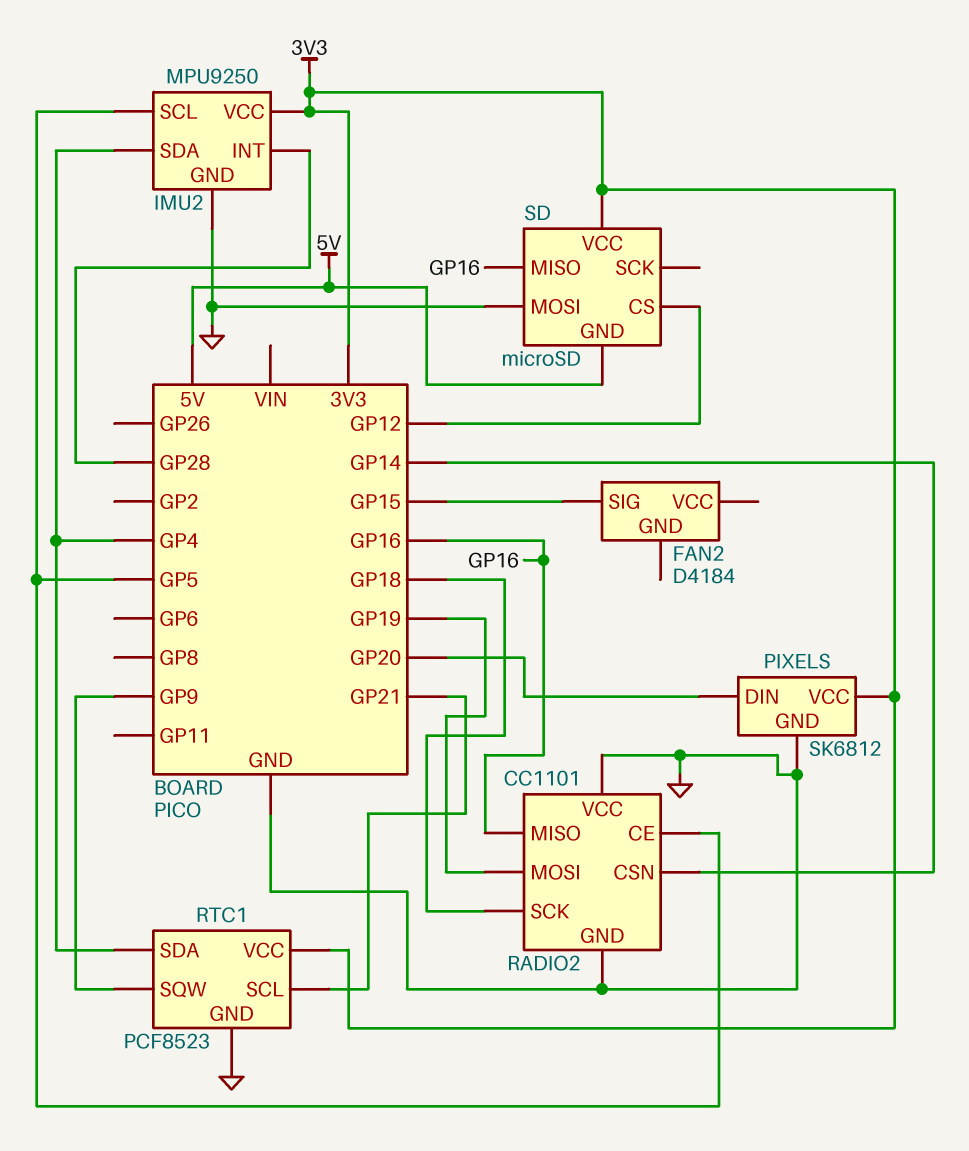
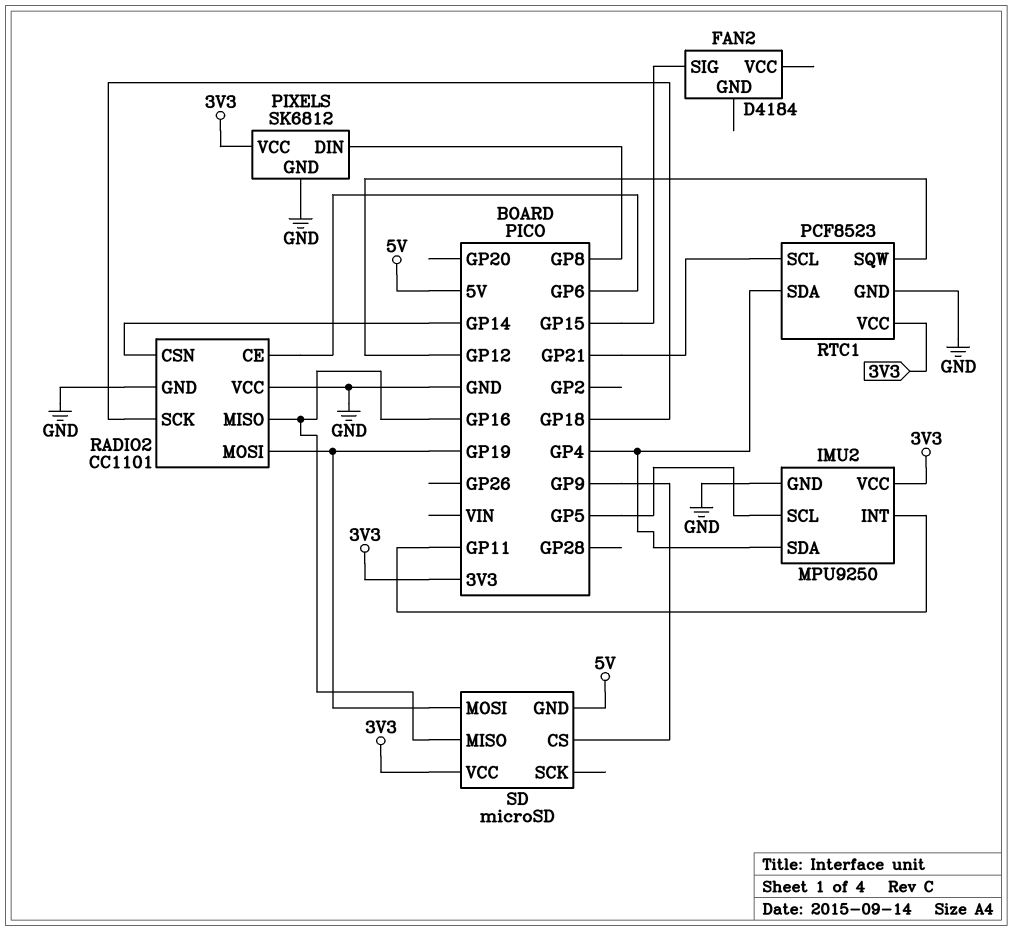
IMU2 pin INT: GP28 -> GP11
PIXELS pin DIN: GP20 -> GP8
RADIO2 pin CE: GP5 -> GP6
RTC1 pin SQW: GP9 -> GP12
SD pin CS: GP12 -> GP9
SD pin MOSI: GND -> GP19

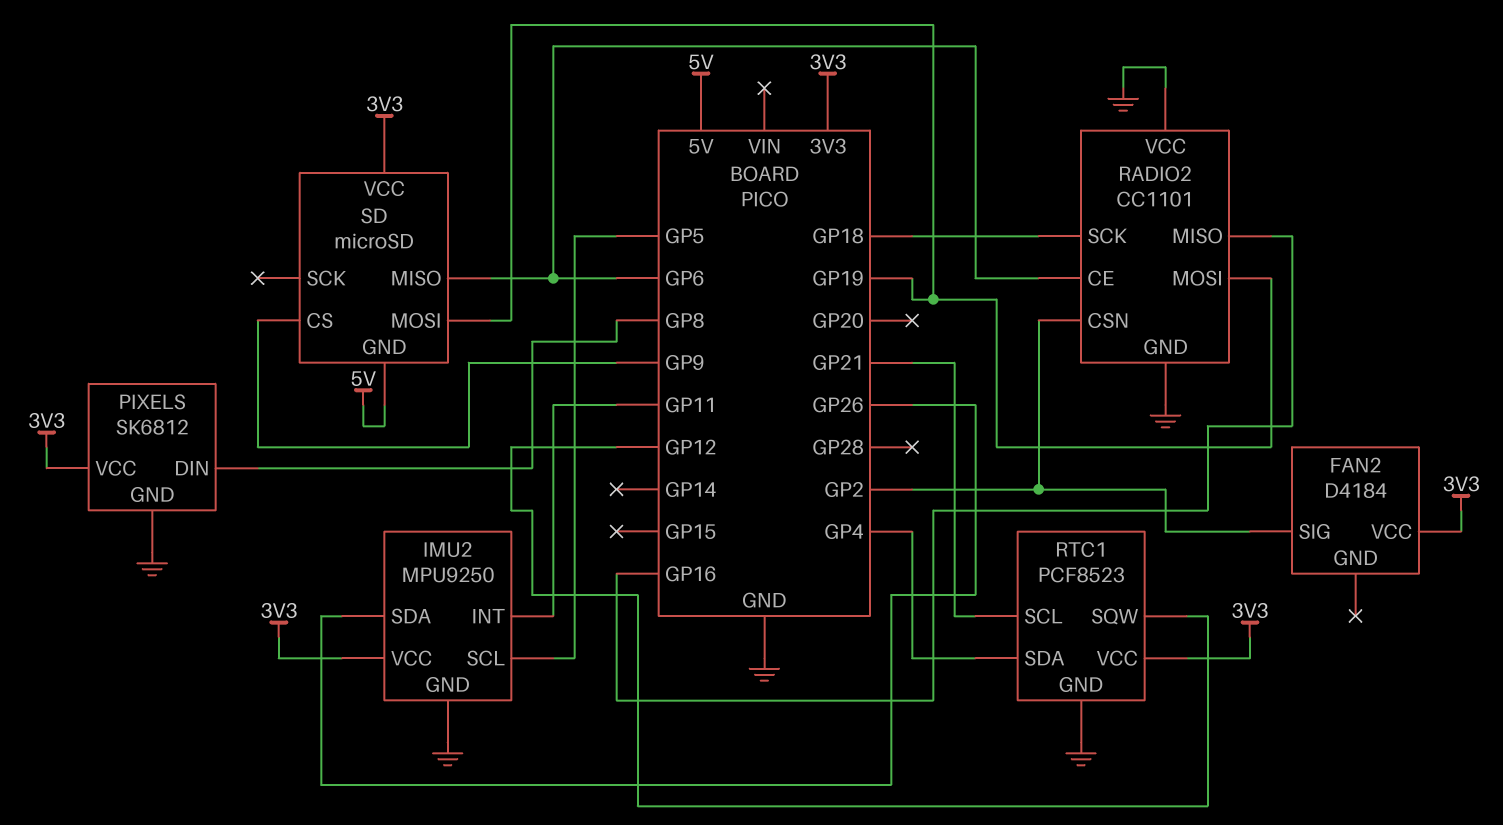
FAN2 pin SIG: GP15 -> GP2
FAN2 pin VCC: none -> 3V3
IMU2 pin SDA: GP4 -> GP26
RADIO2 pin CSN: GP14 -> GP2
SD pin MISO: GP16 -> GP6

